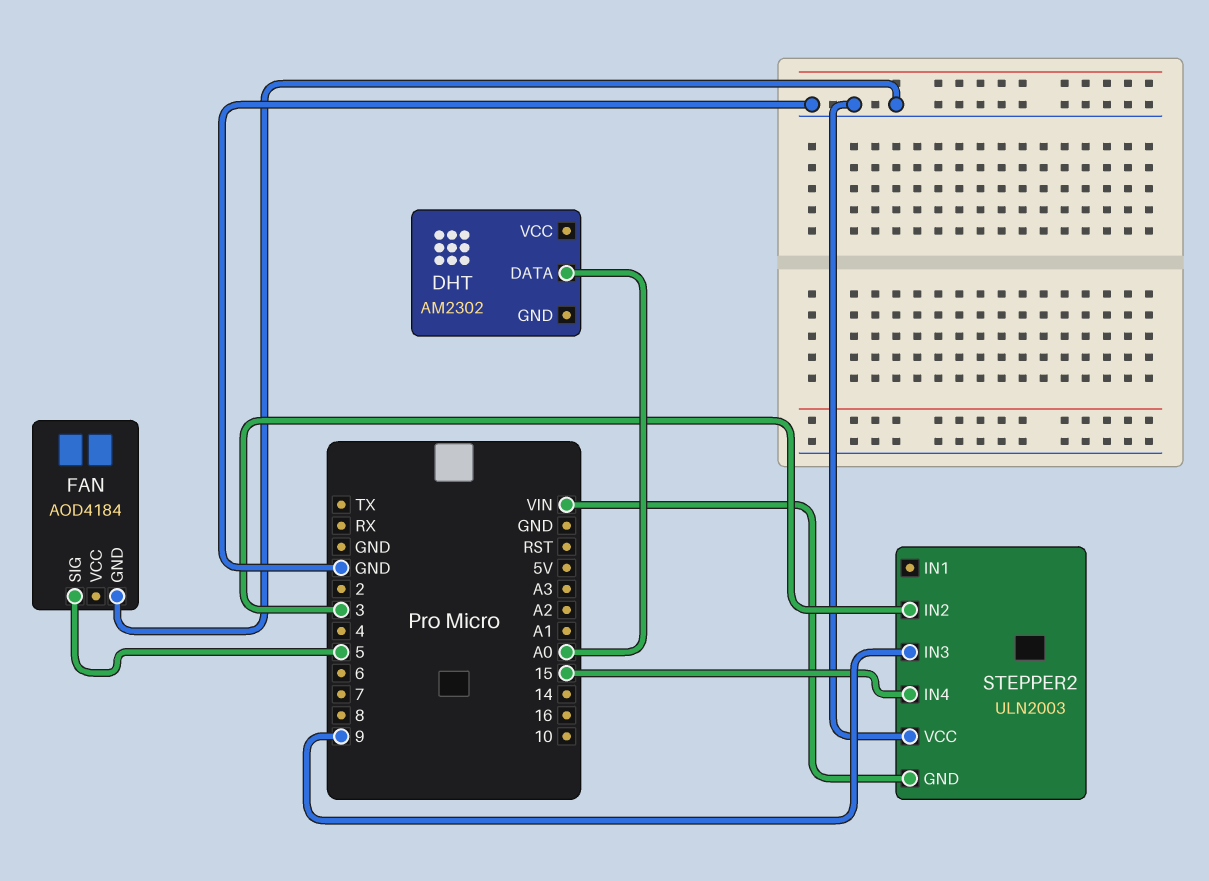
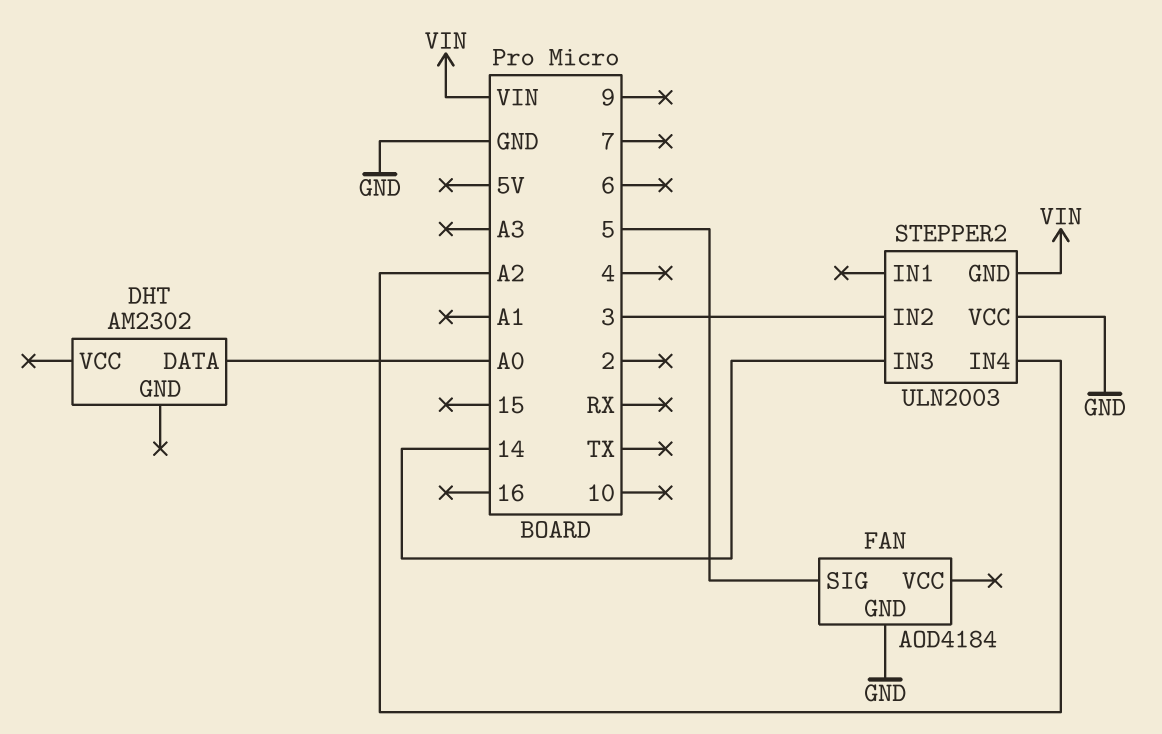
STEPPER2 pin IN3: 9 -> 14
STEPPER2 pin IN4: 15 -> A2

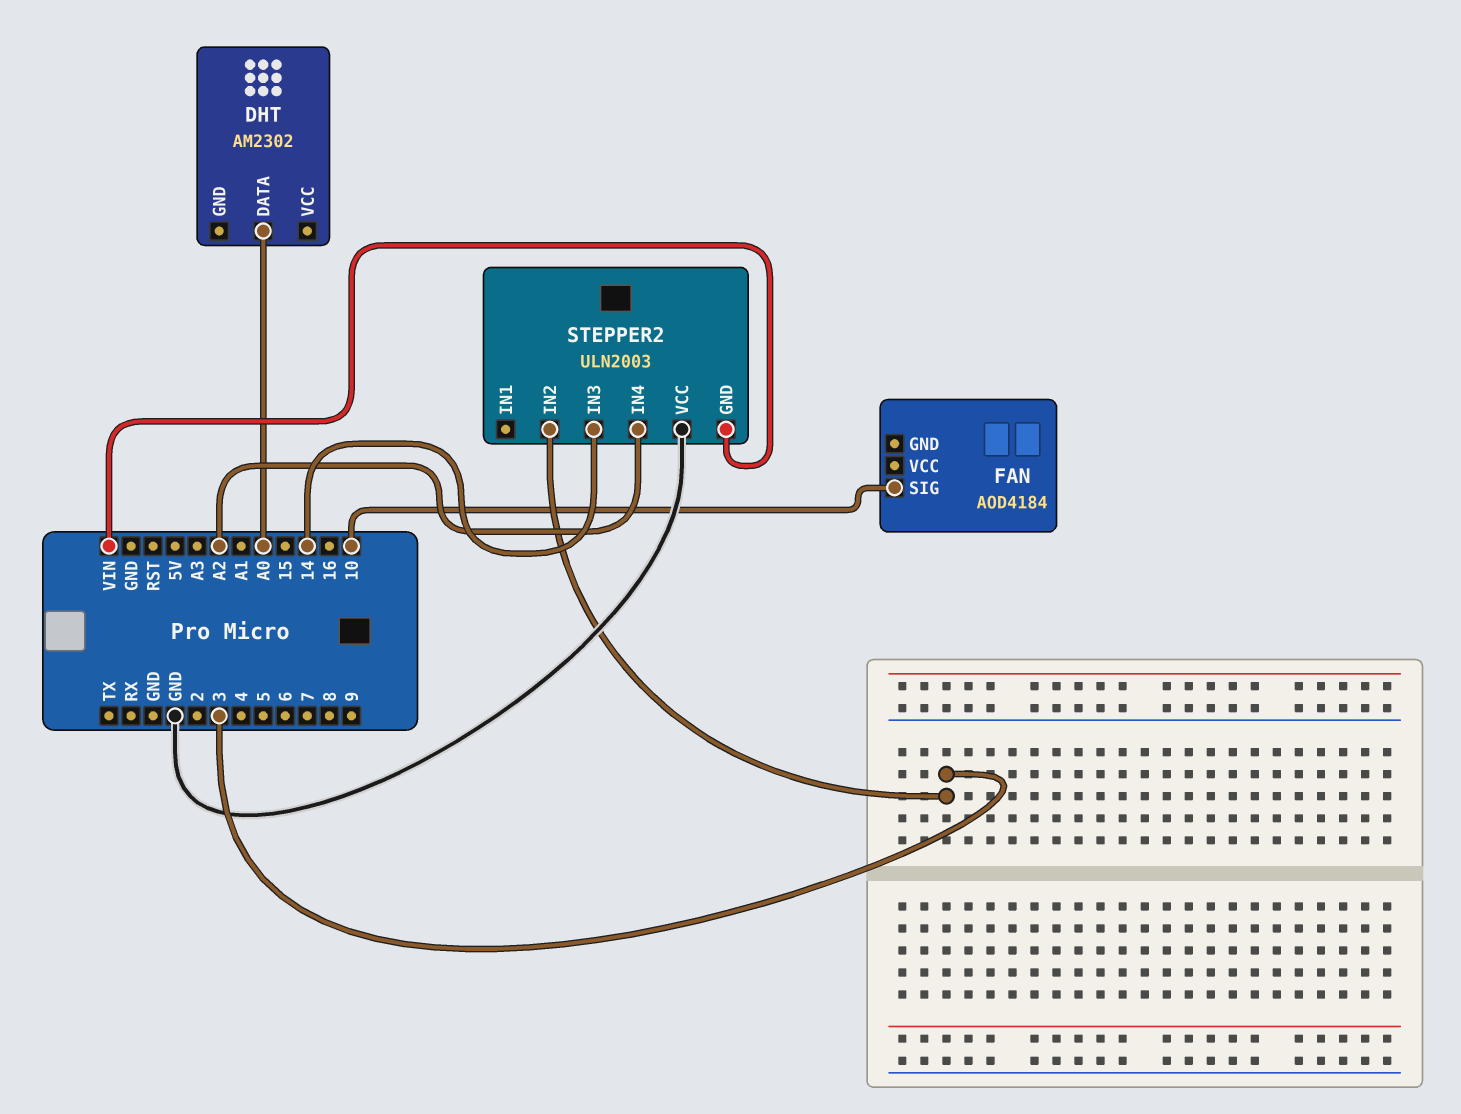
FAN pin GND: GND -> none
FAN pin SIG: 5 -> 10

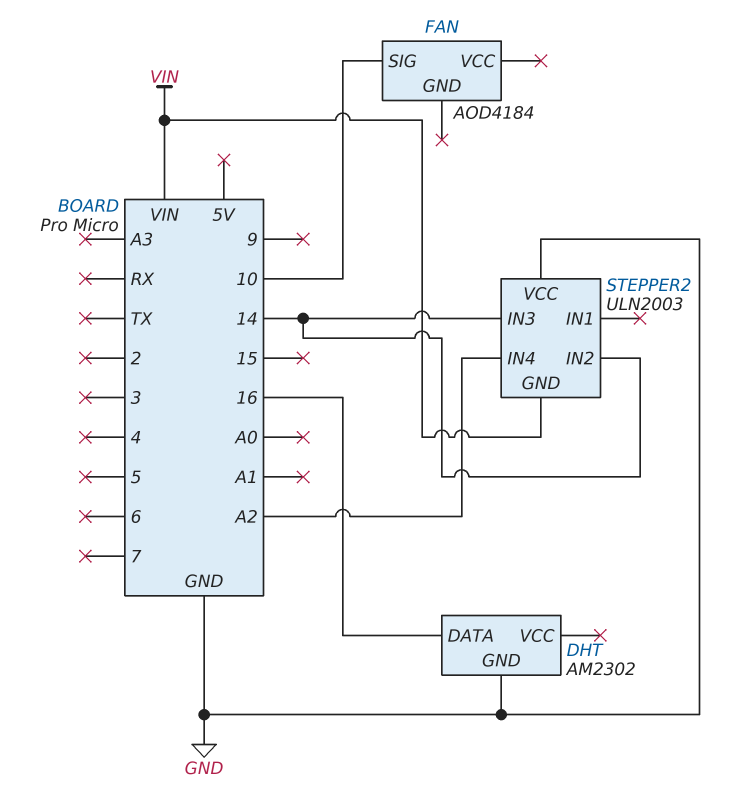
DHT pin DATA: A0 -> 16
DHT pin GND: none -> GND
STEPPER2 pin IN2: 3 -> 14

